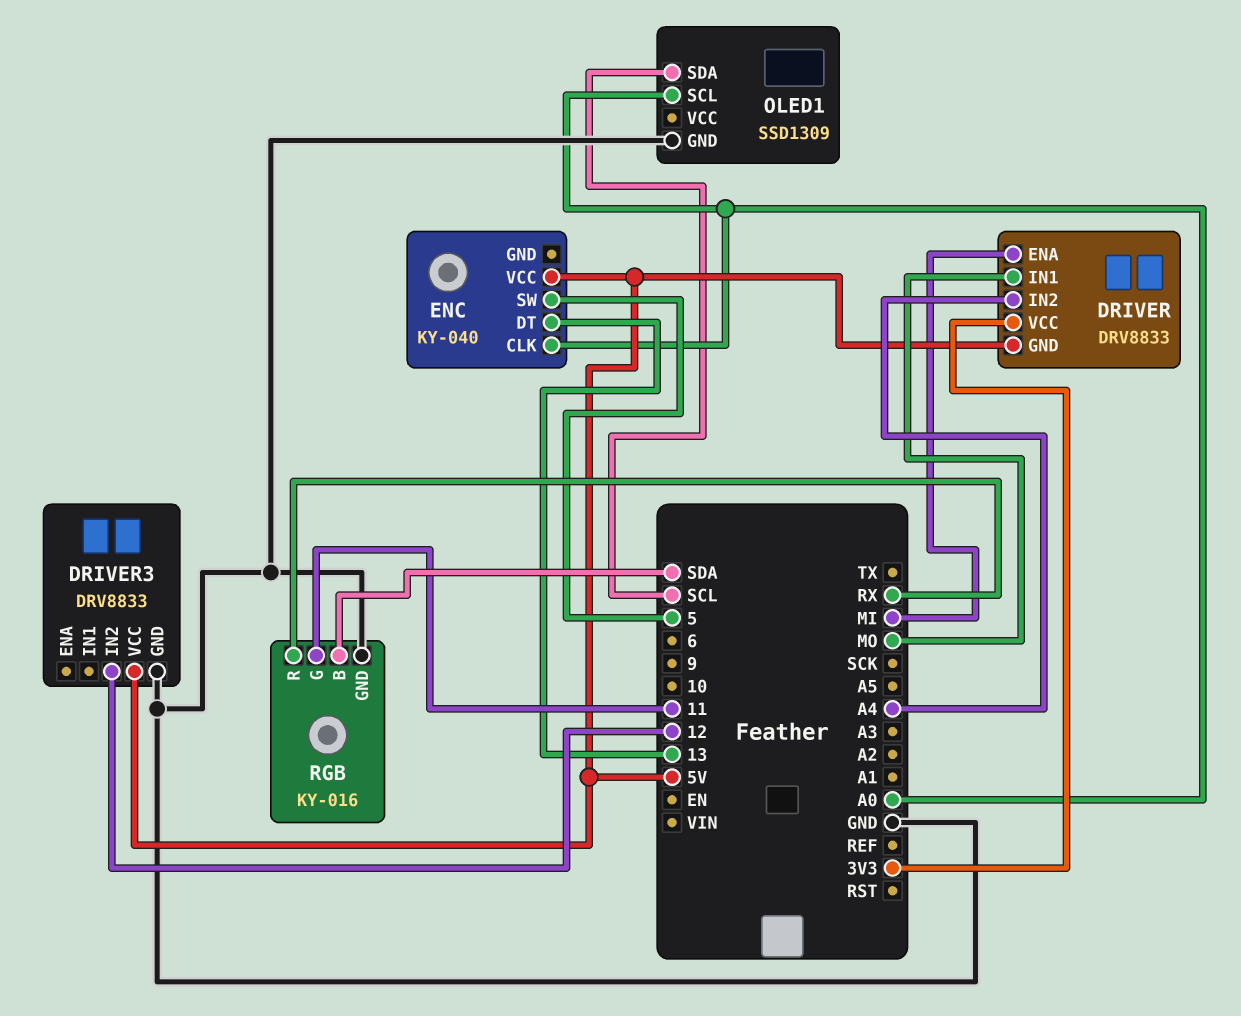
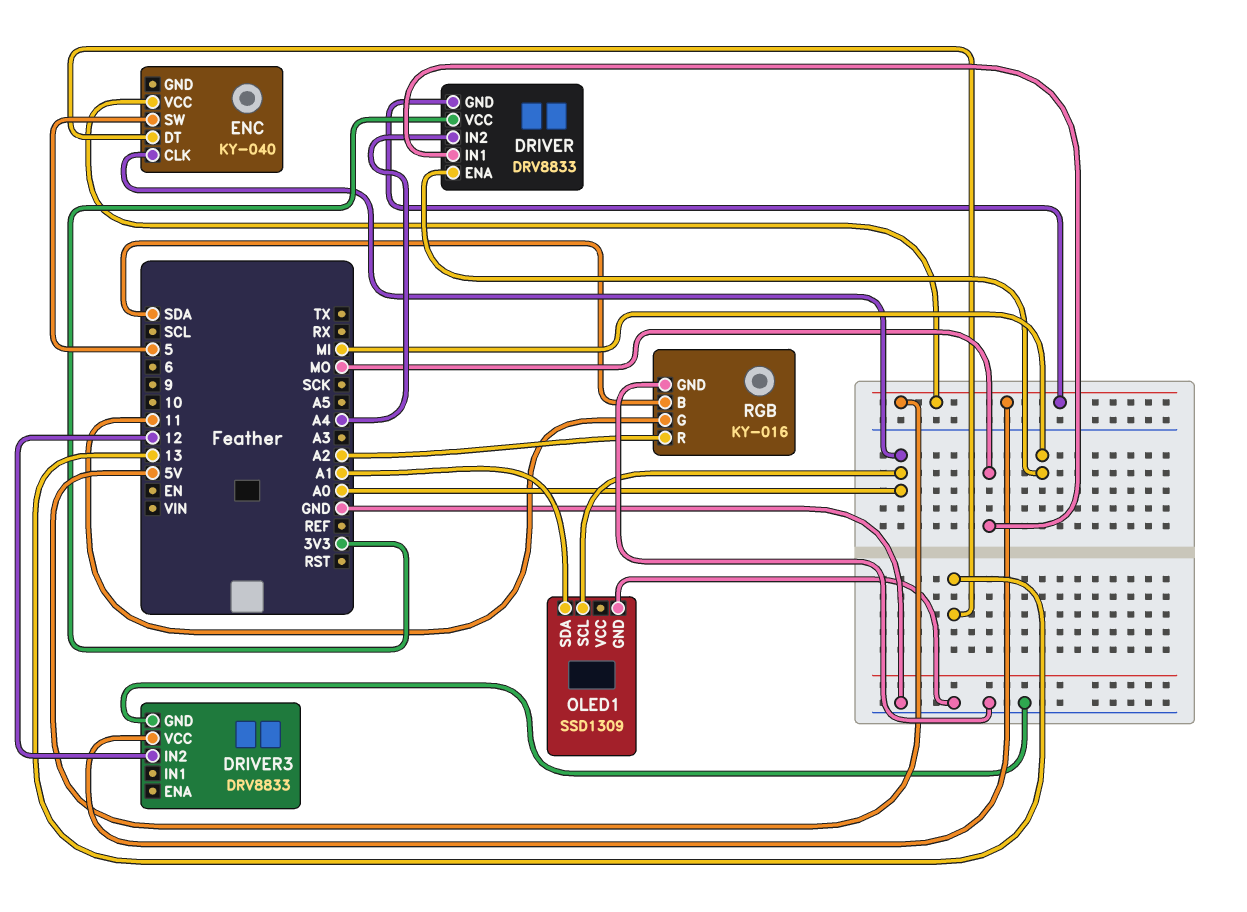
OLED1 pin SDA: SCL -> A1
RGB pin R: RX -> A2

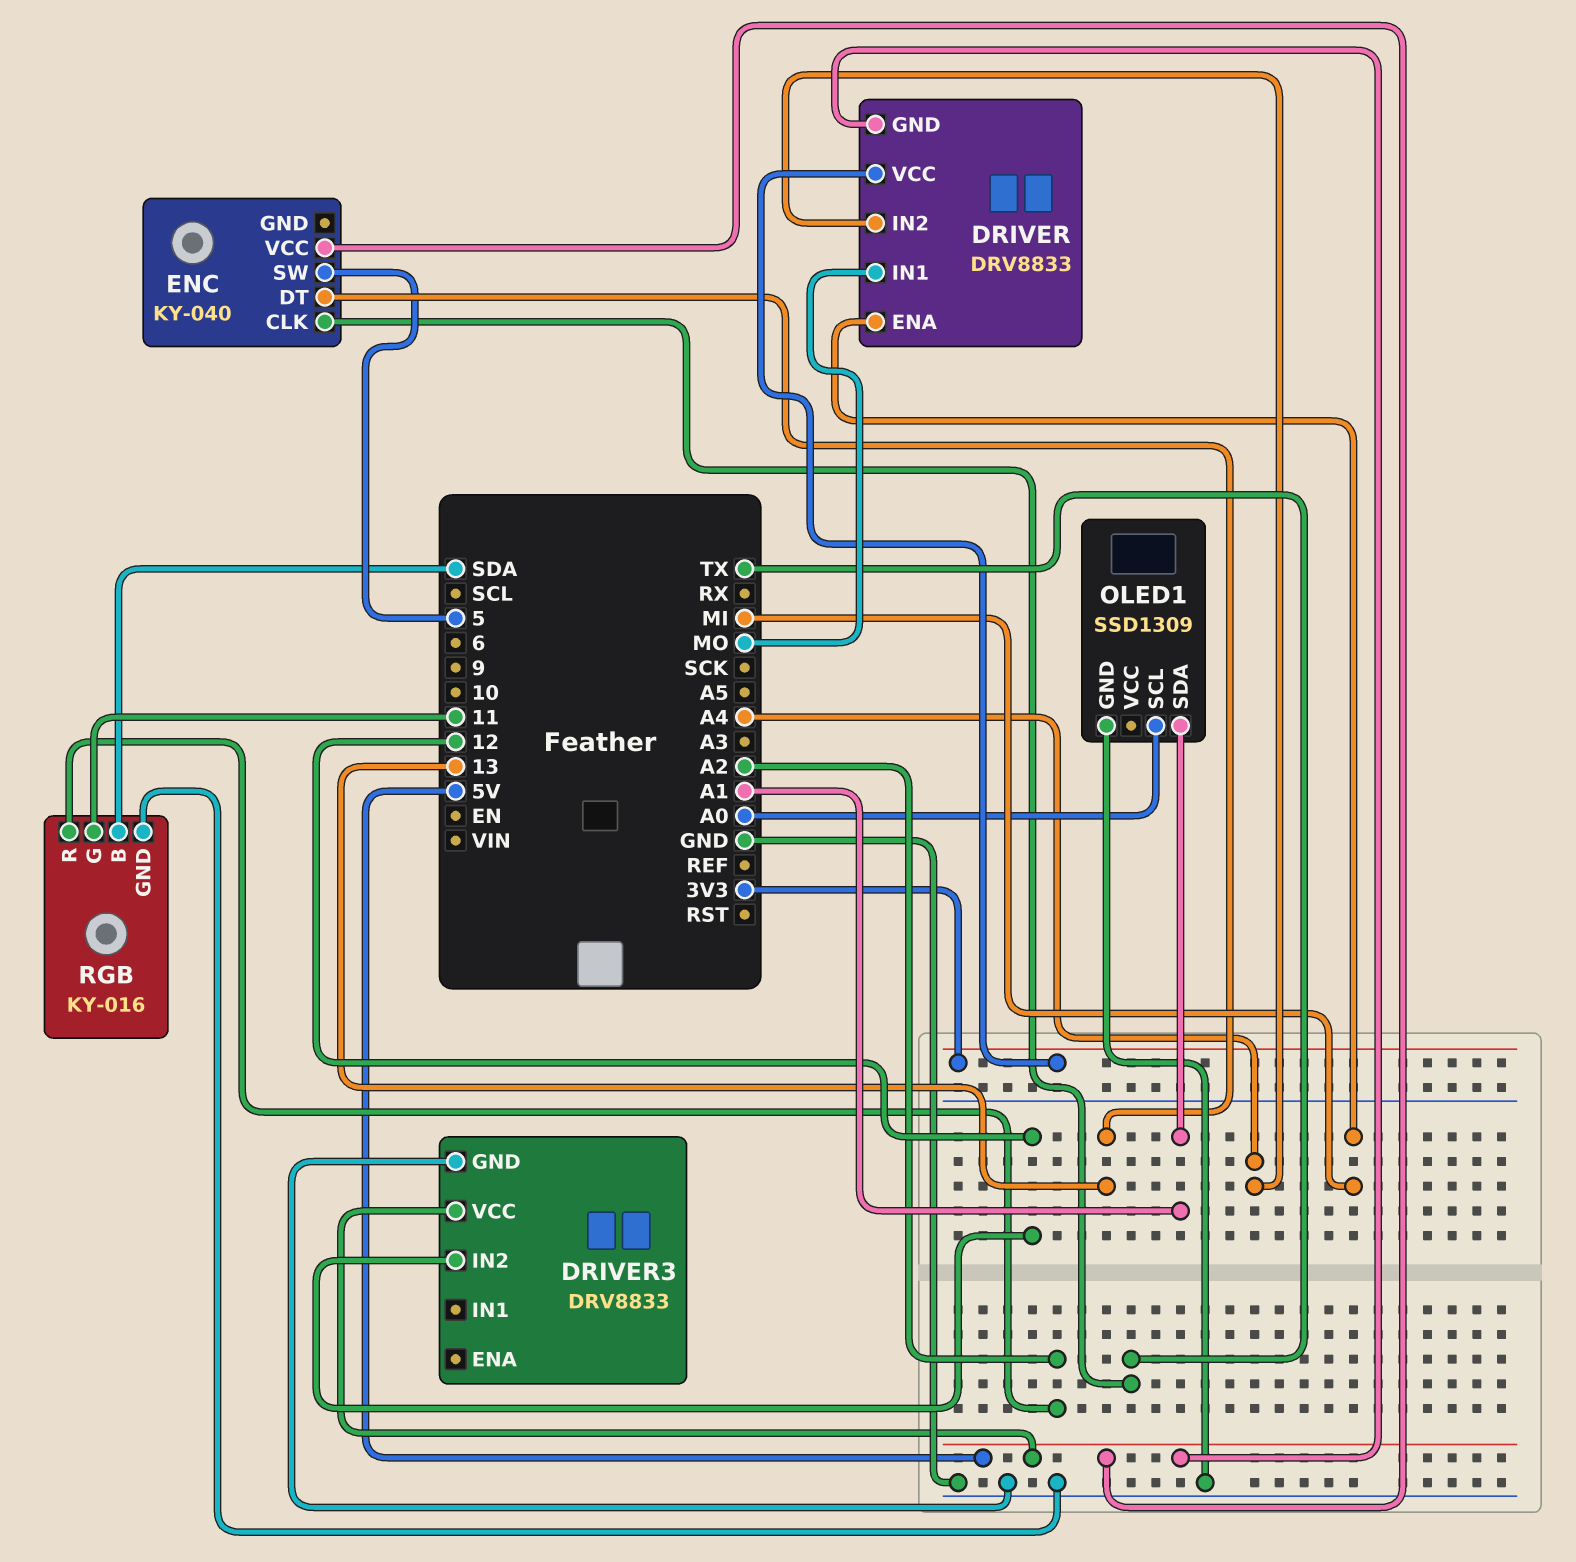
ENC pin CLK: A0 -> TX

